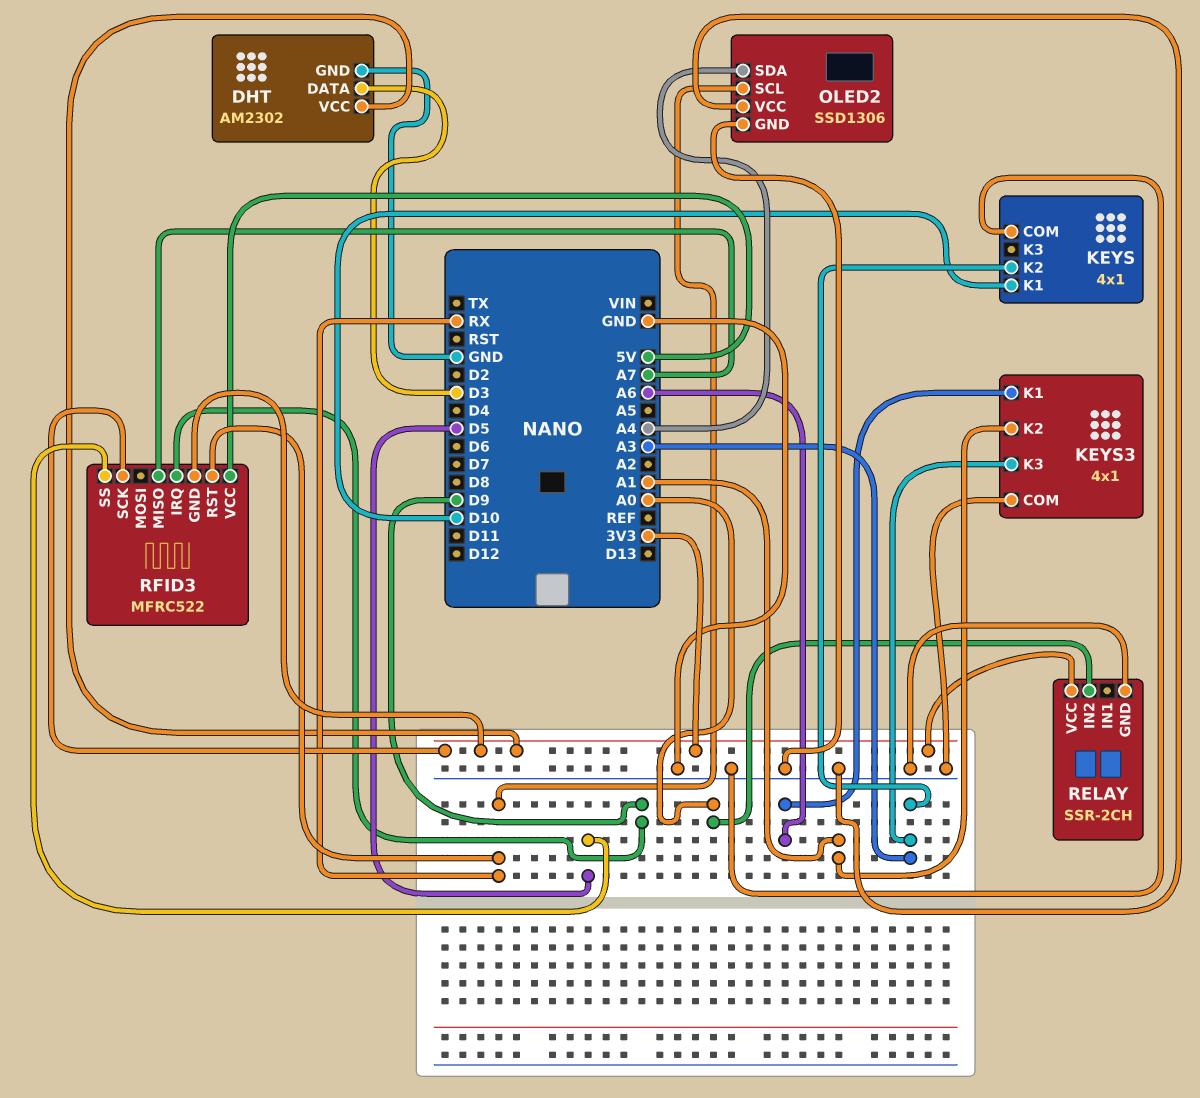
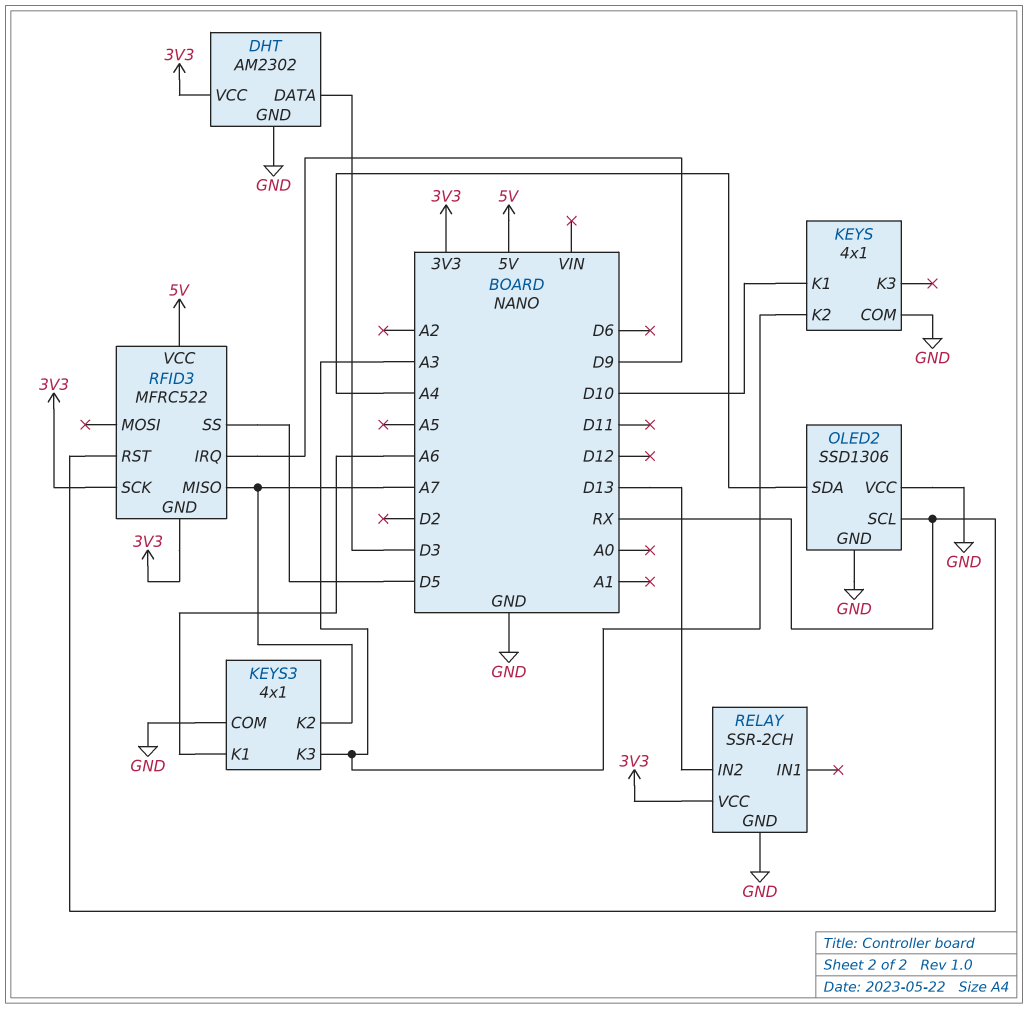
KEYS3 pin K2: A1 -> A7
RELAY pin IN2: A0 -> D13

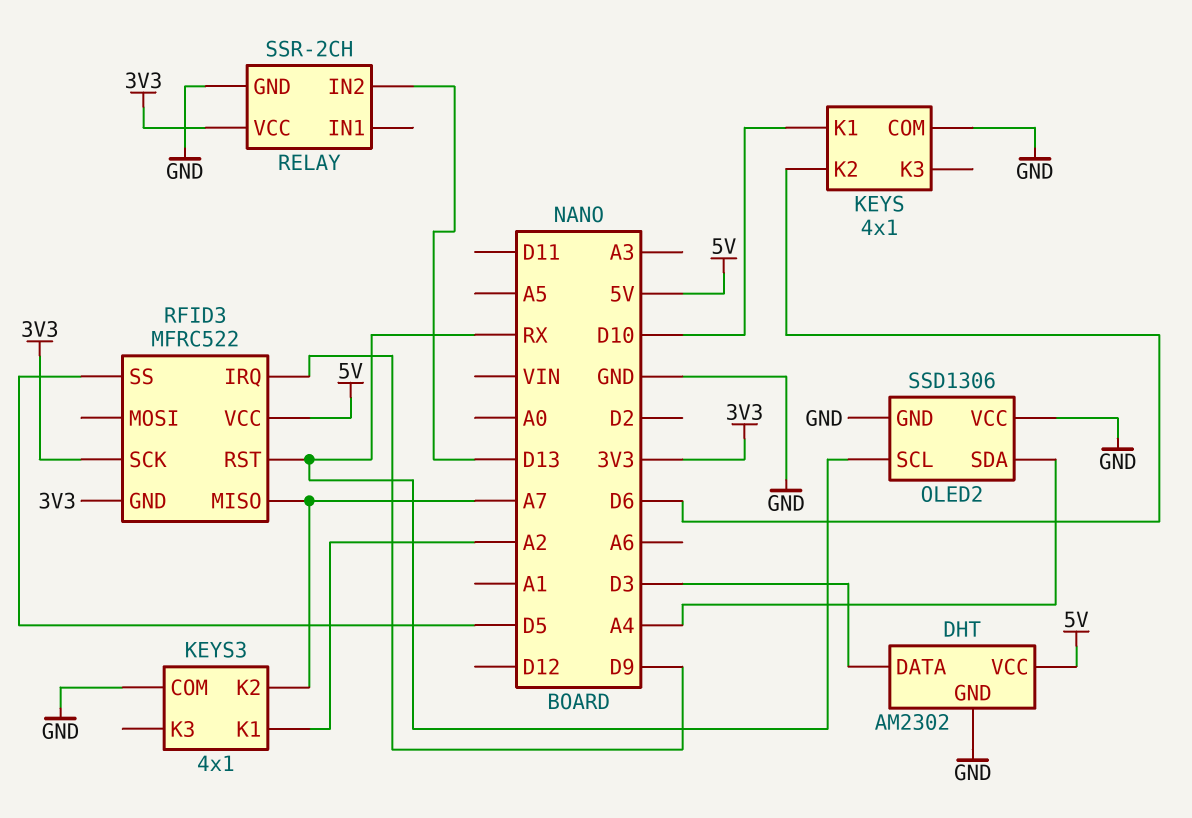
DHT pin VCC: 3V3 -> 5V
KEYS pin K2: A3 -> D6
KEYS3 pin K1: A6 -> A2
KEYS3 pin K3: A3 -> none

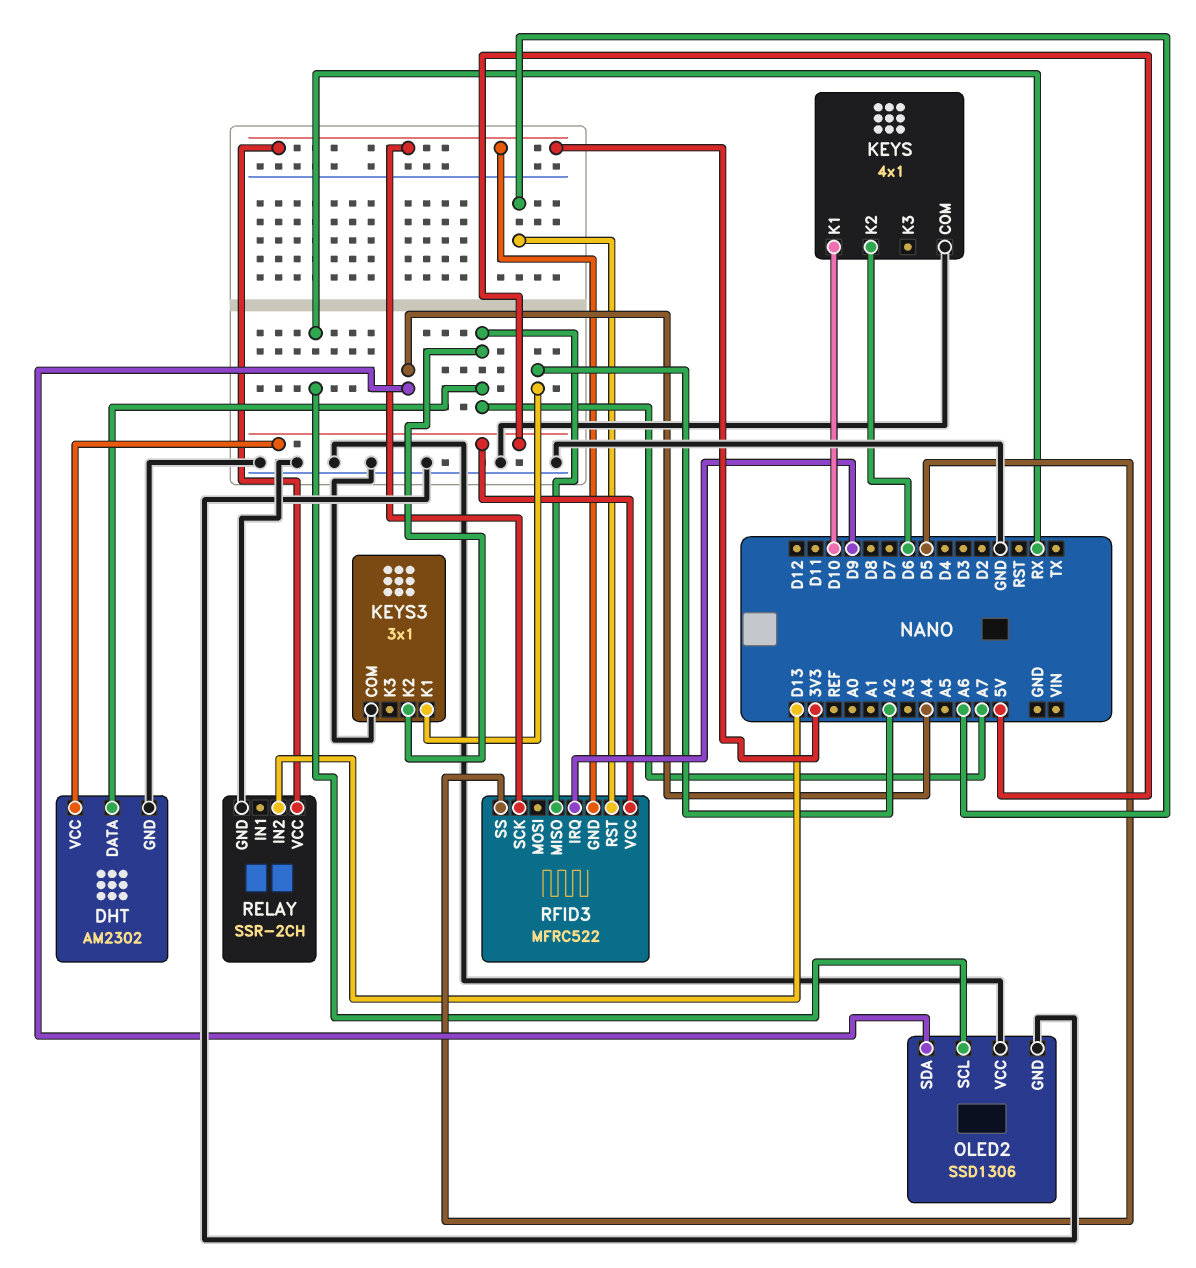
DHT pin DATA: D3 -> A7
KEYS3: 4x1 -> 3x1
RFID3 pin RST: RX -> A6

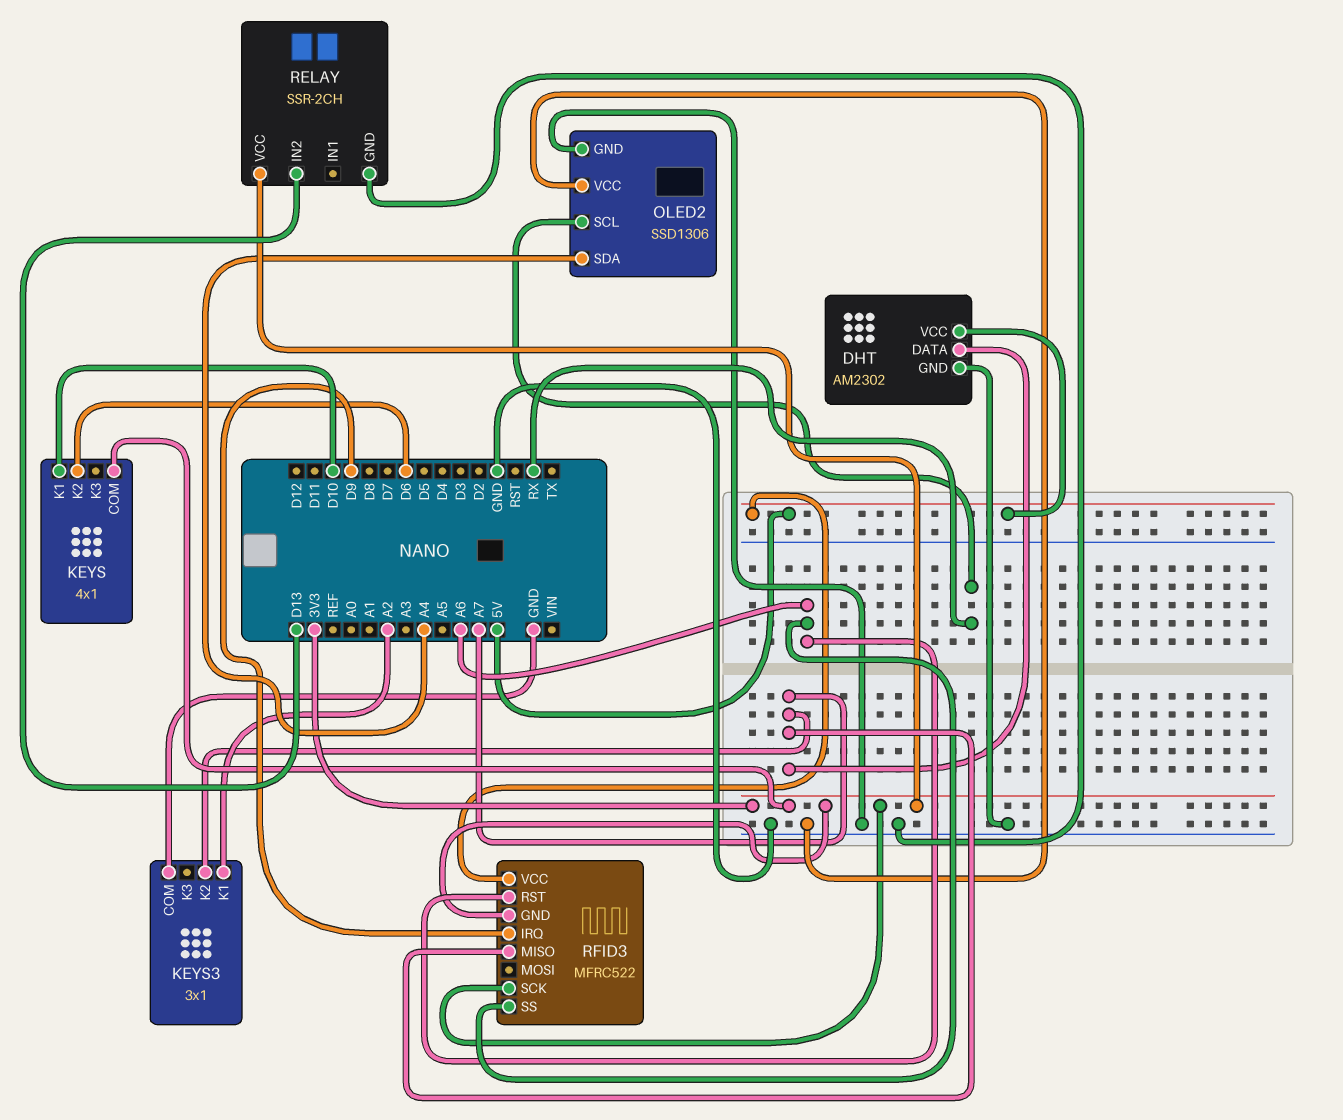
KEYS pin COM: GND -> 3V3
RFID3 pin SS: D5 -> A6

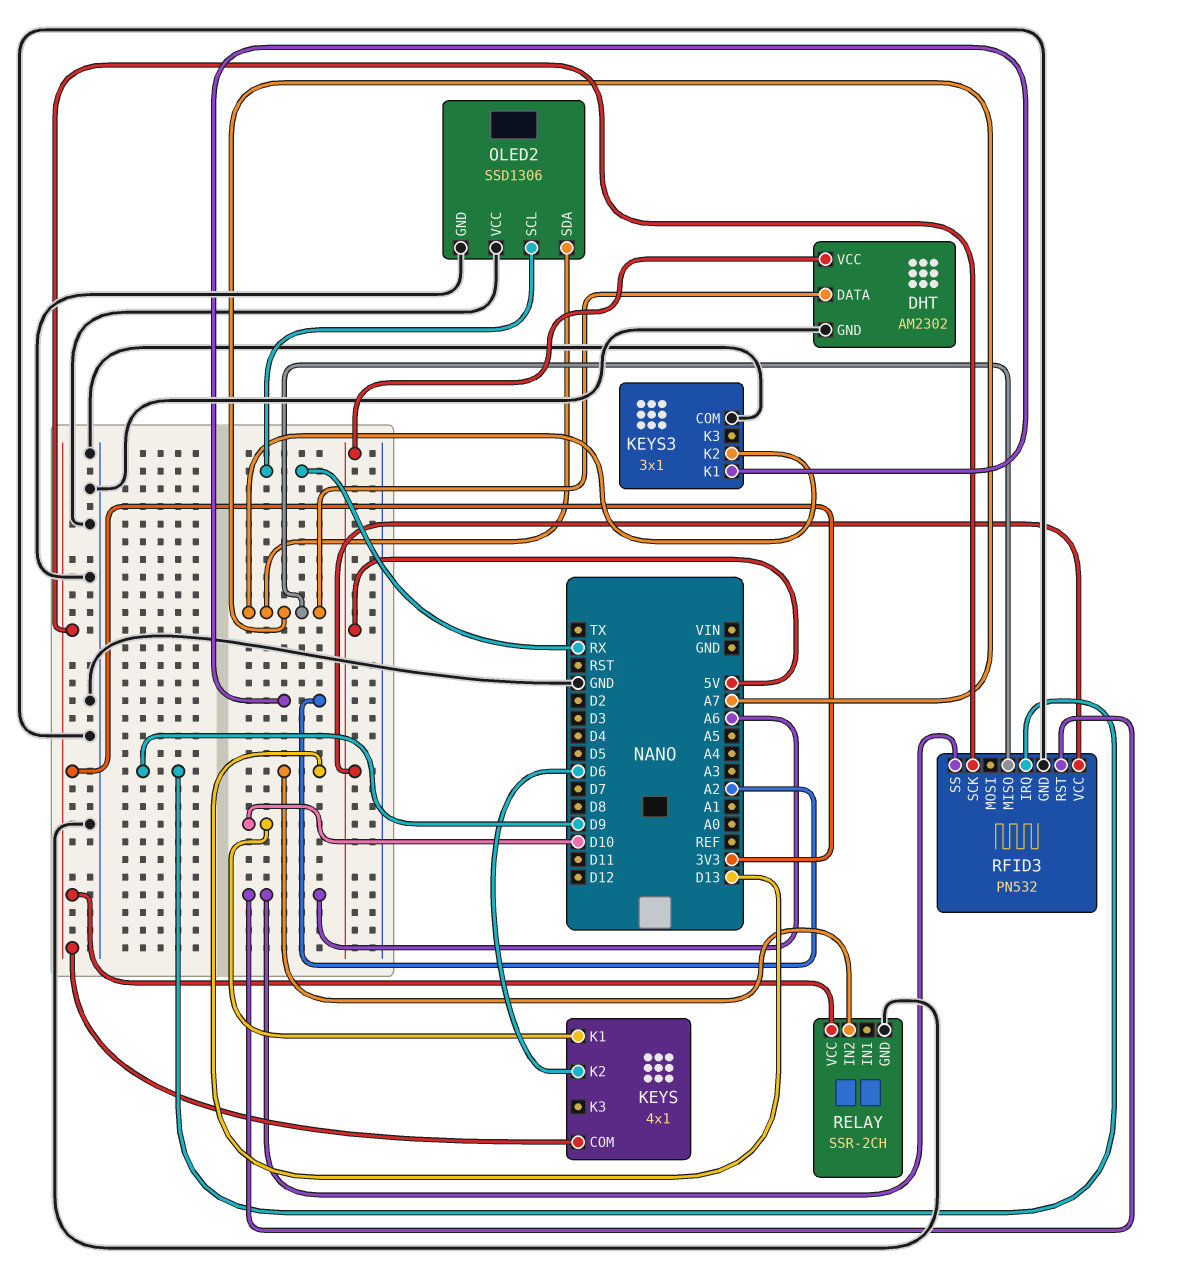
OLED2 pin SDA: A4 -> A7
RFID3: MFRC522 -> PN532
RFID3 pin GND: 3V3 -> GND

